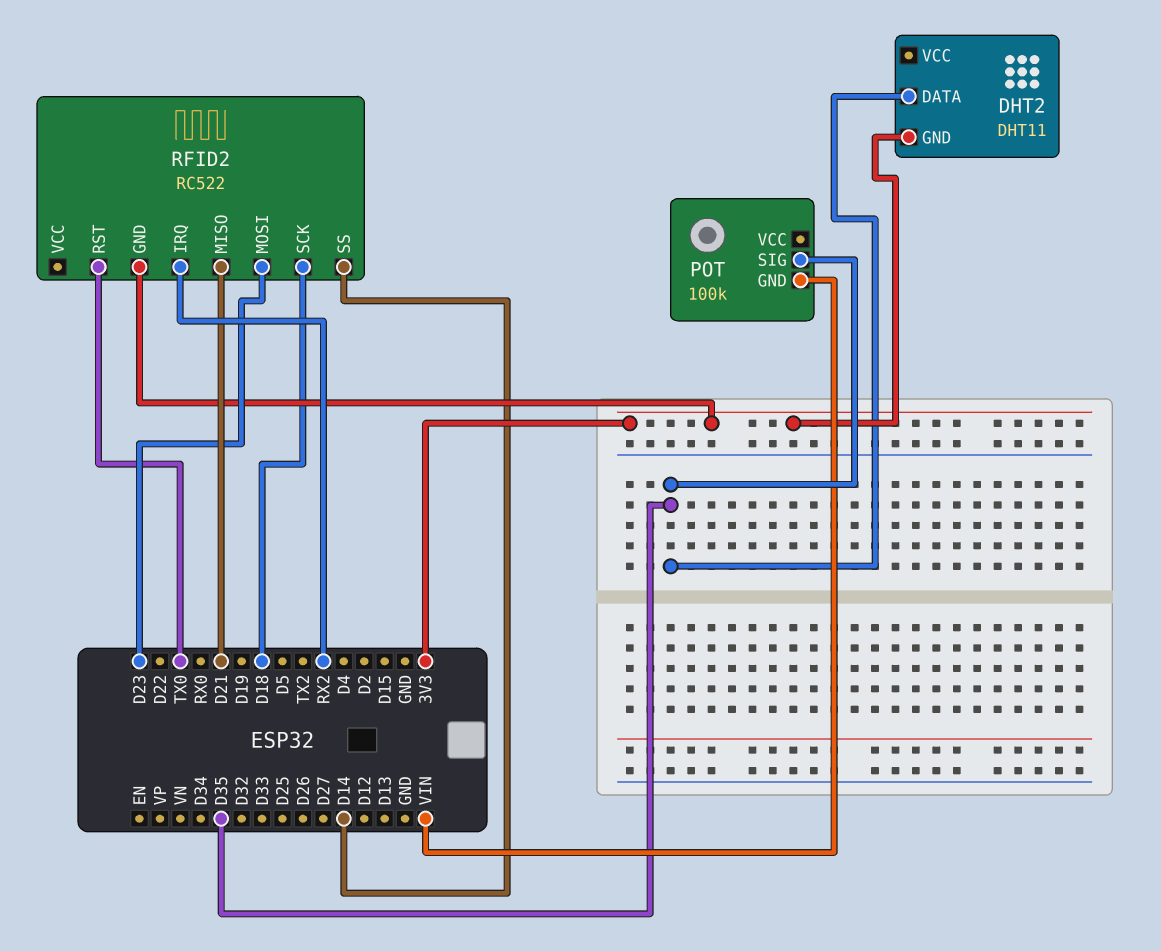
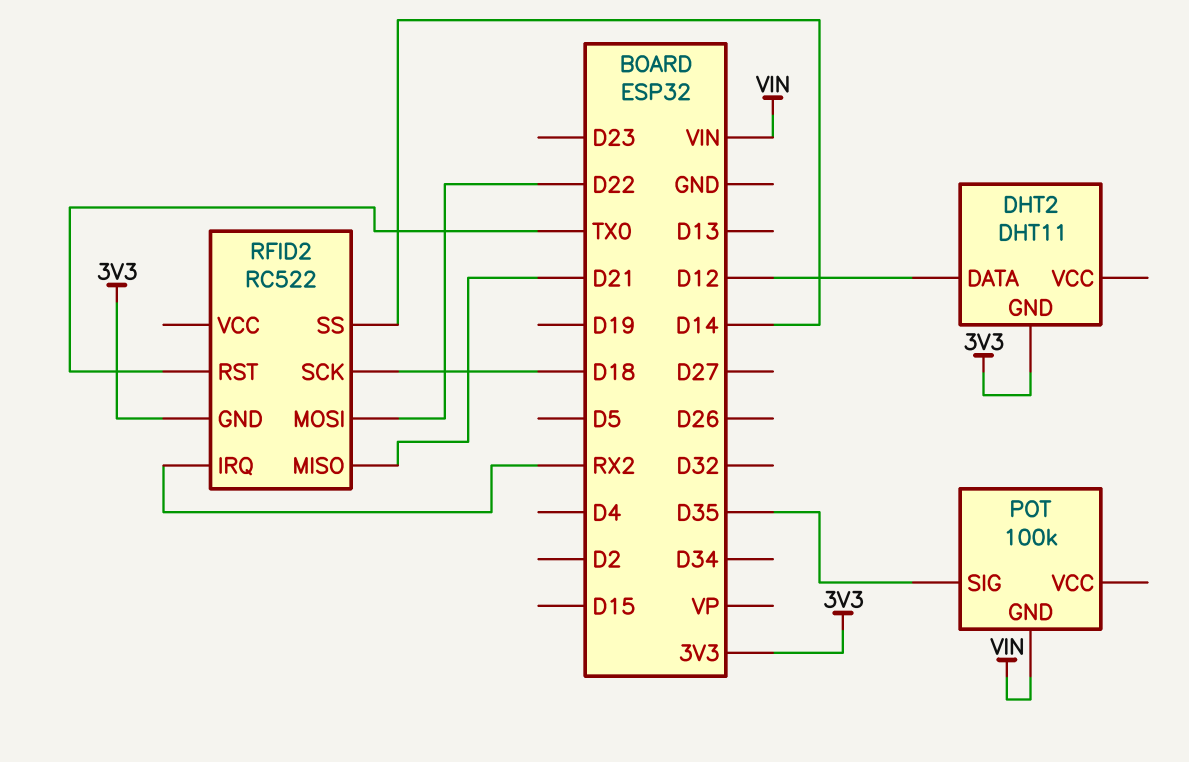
DHT2 pin DATA: D35 -> D12
RFID2 pin MOSI: D23 -> D22

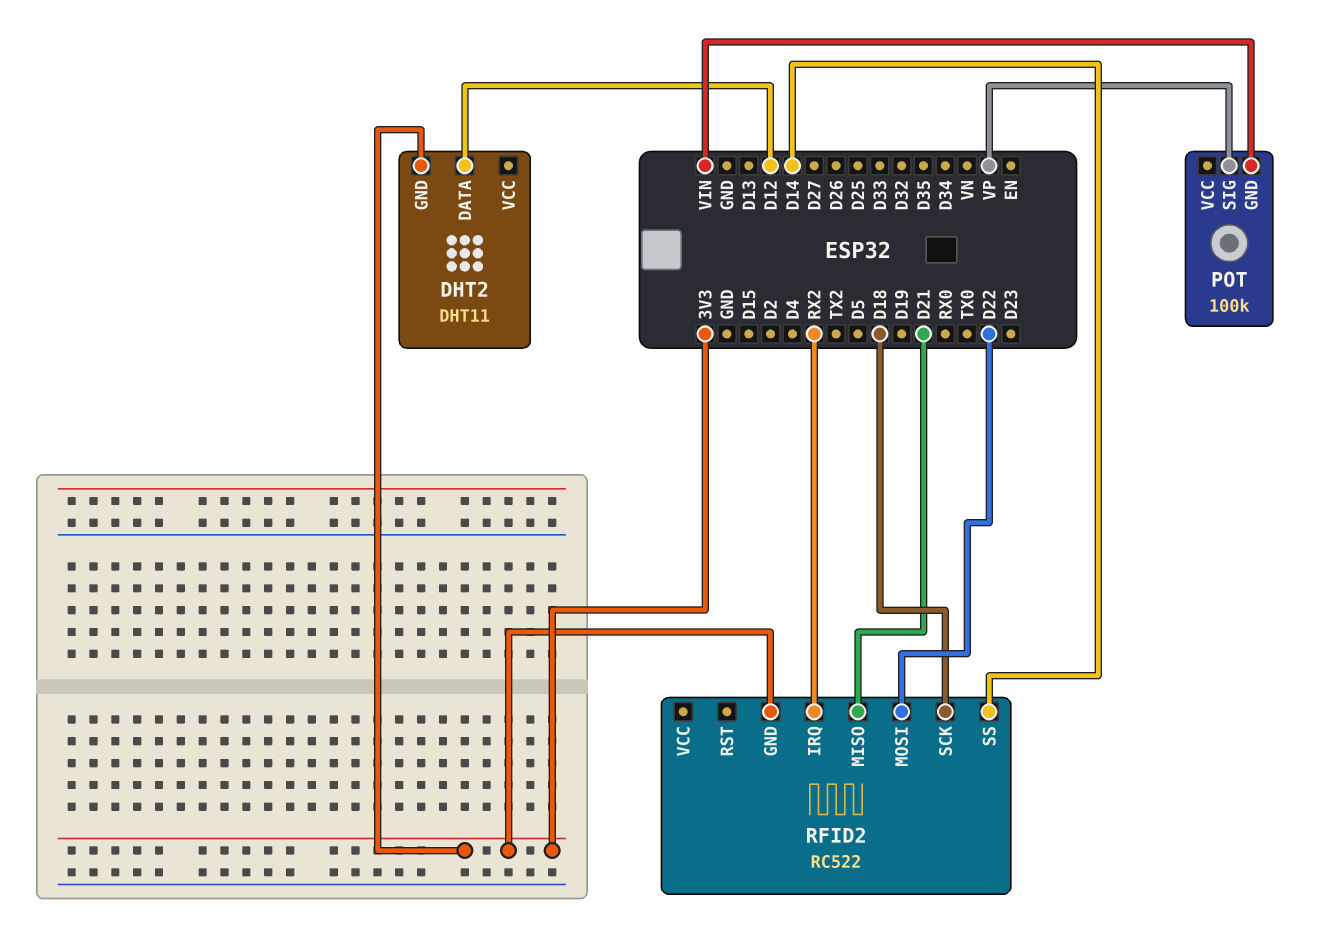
POT pin SIG: D35 -> VP
RFID2 pin RST: TX0 -> none

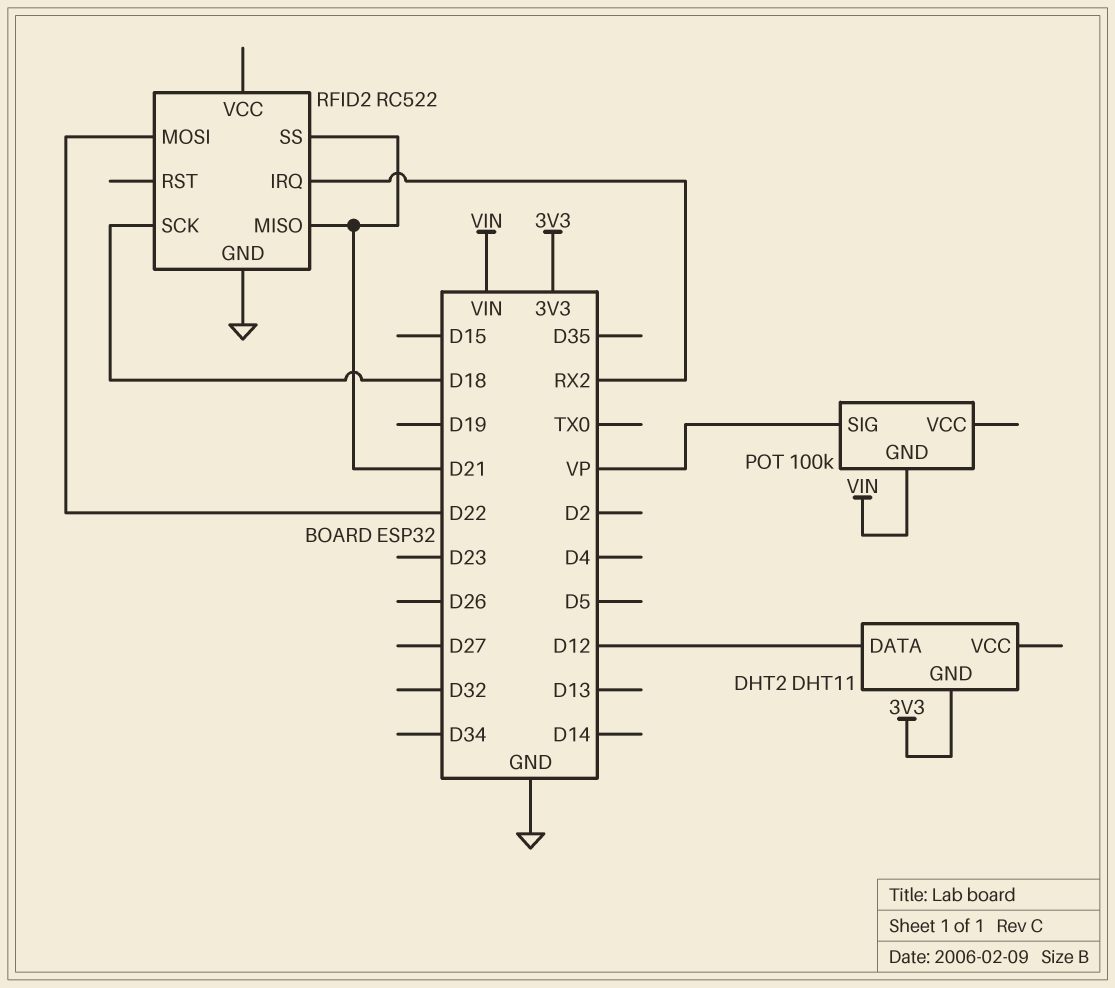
RFID2 pin GND: 3V3 -> GND
RFID2 pin SS: D14 -> D21

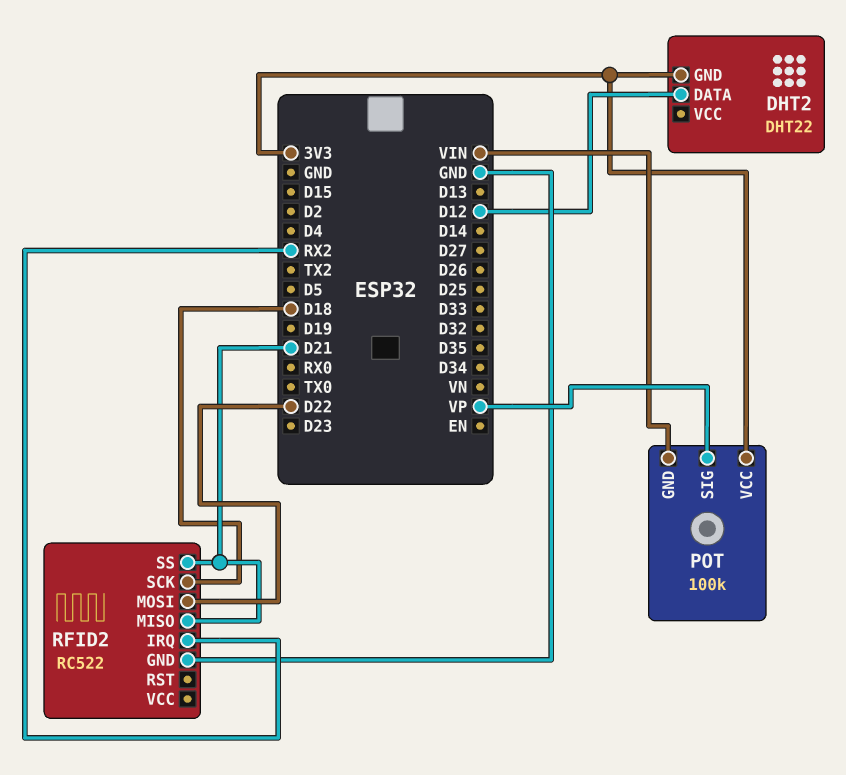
DHT2: DHT11 -> DHT22
POT pin VCC: none -> 3V3

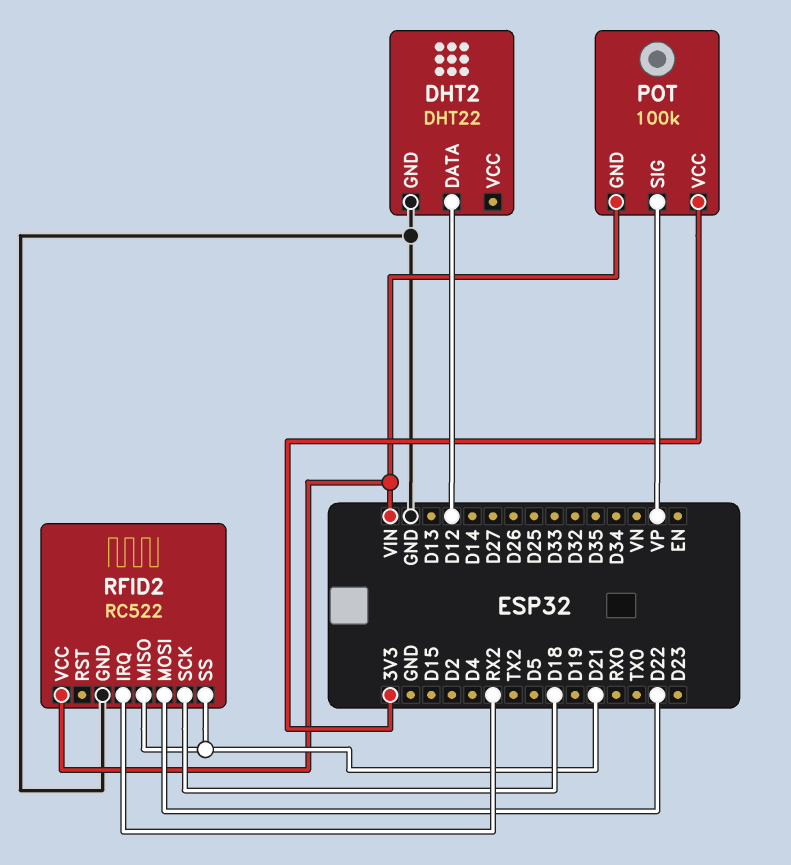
DHT2 pin GND: 3V3 -> GND
RFID2 pin VCC: none -> VIN

